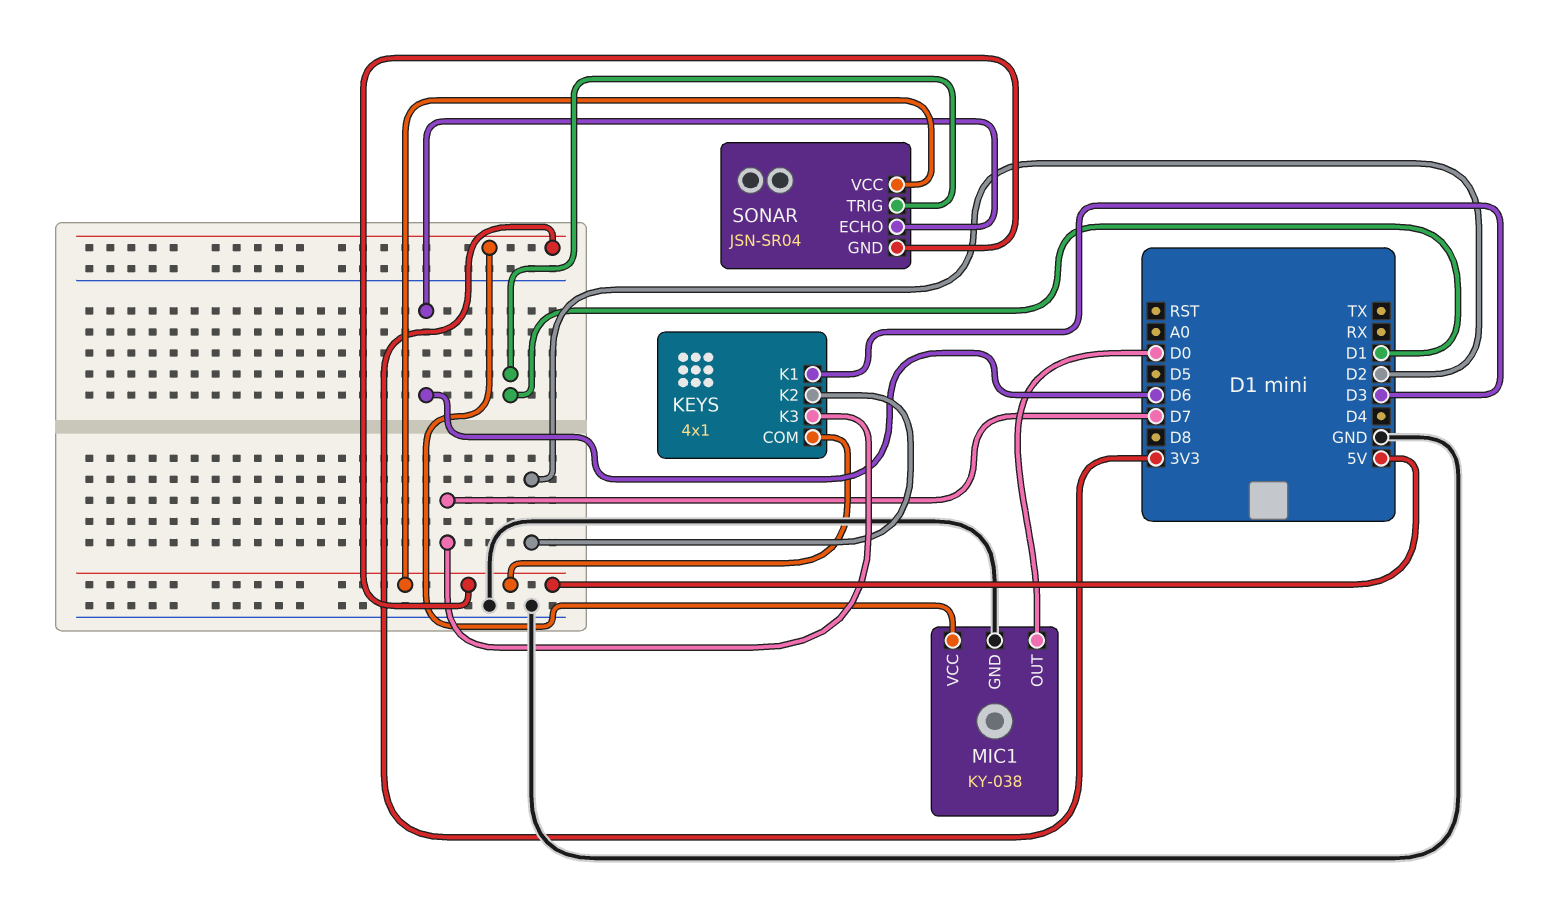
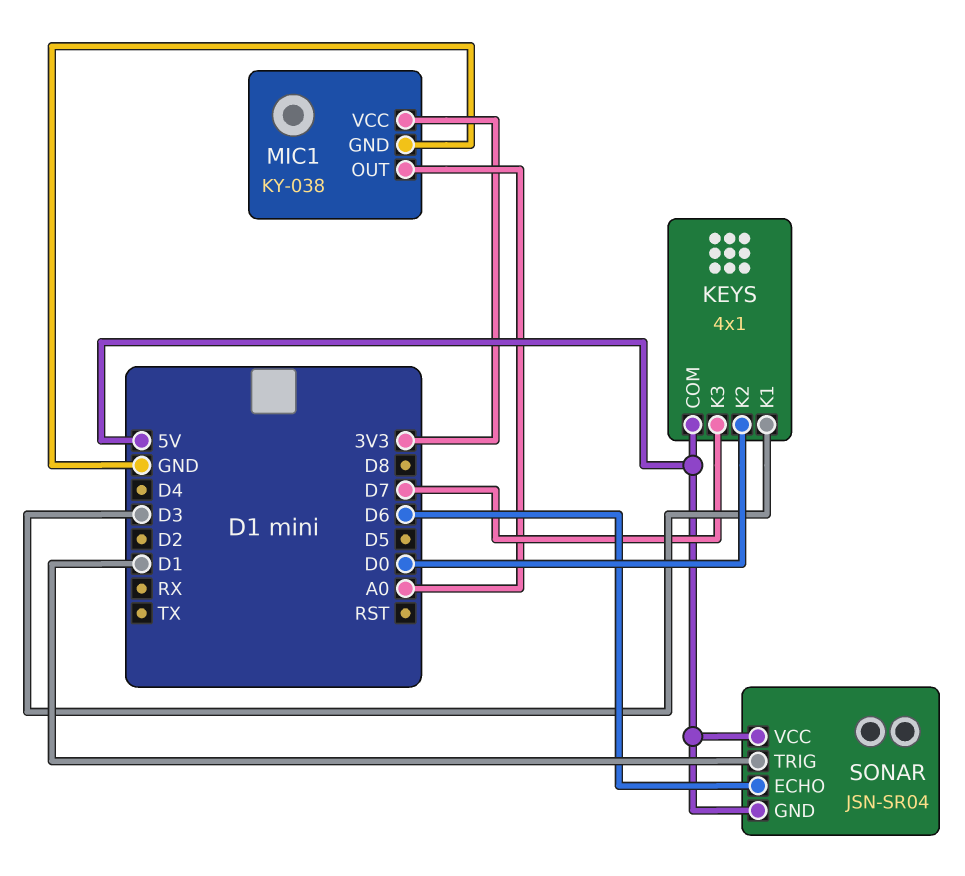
KEYS pin K2: D2 -> D0
MIC1 pin OUT: D0 -> A0

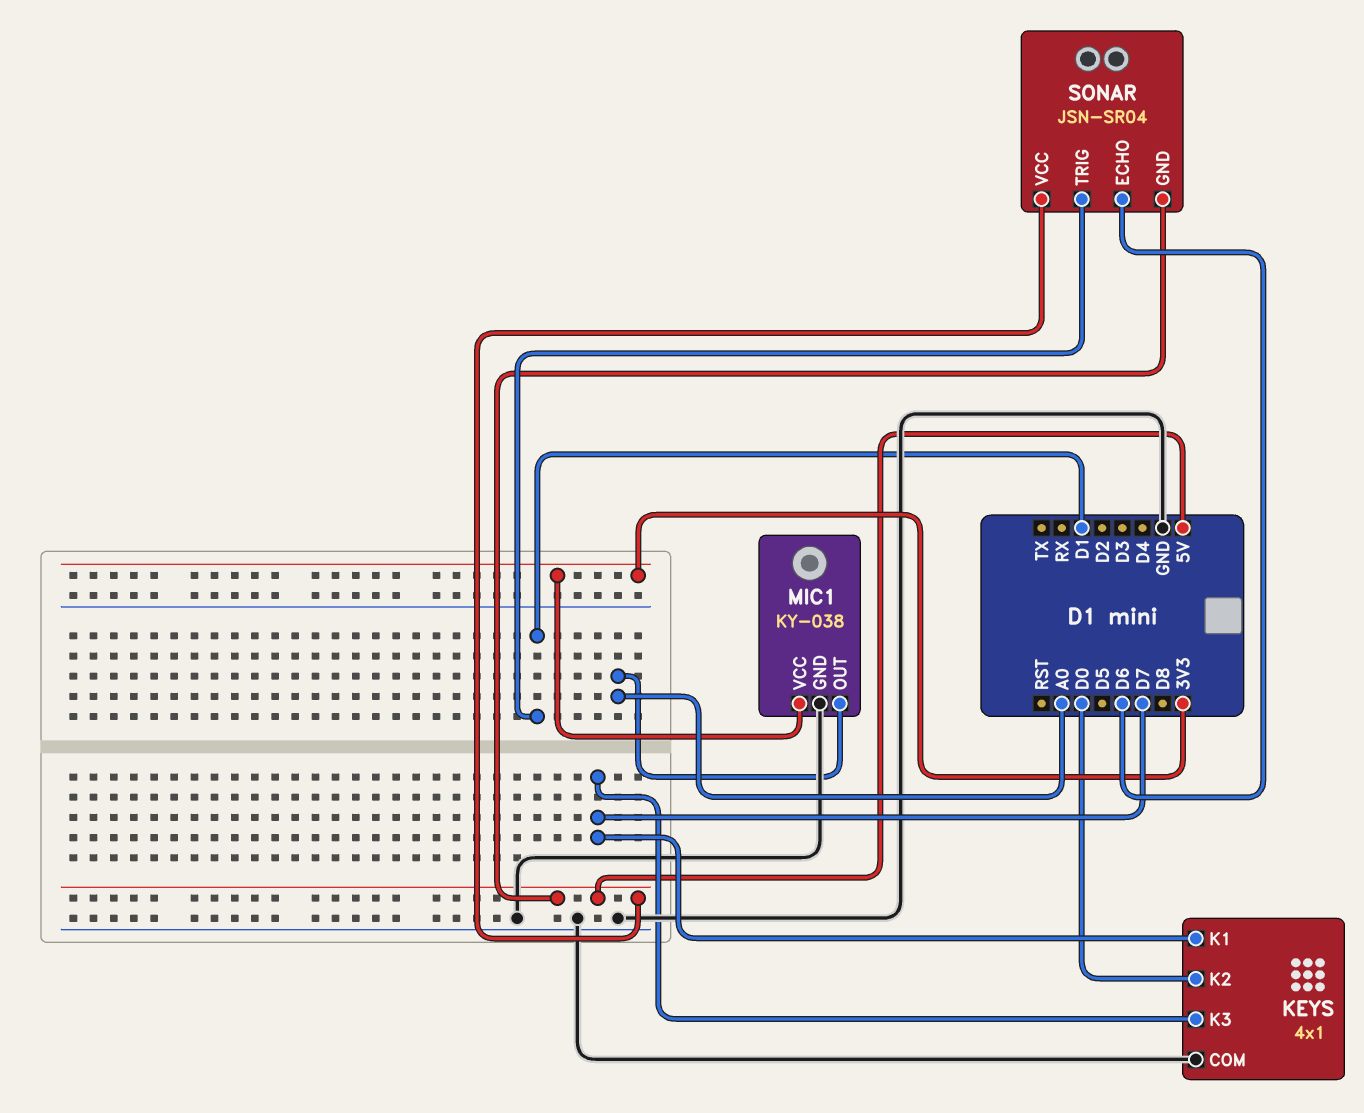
KEYS pin COM: 5V -> GND
KEYS pin K1: D3 -> D7

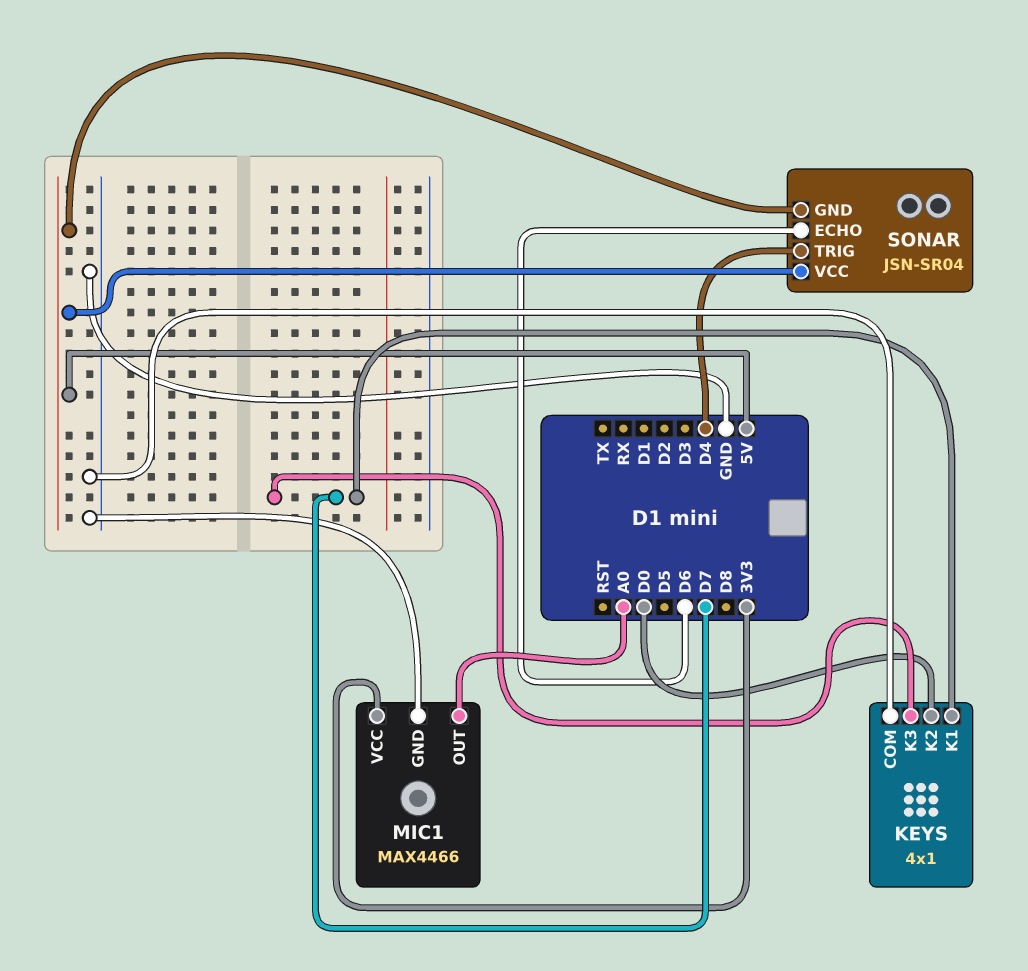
MIC1: KY-038 -> MAX4466
SONAR pin TRIG: D1 -> D4

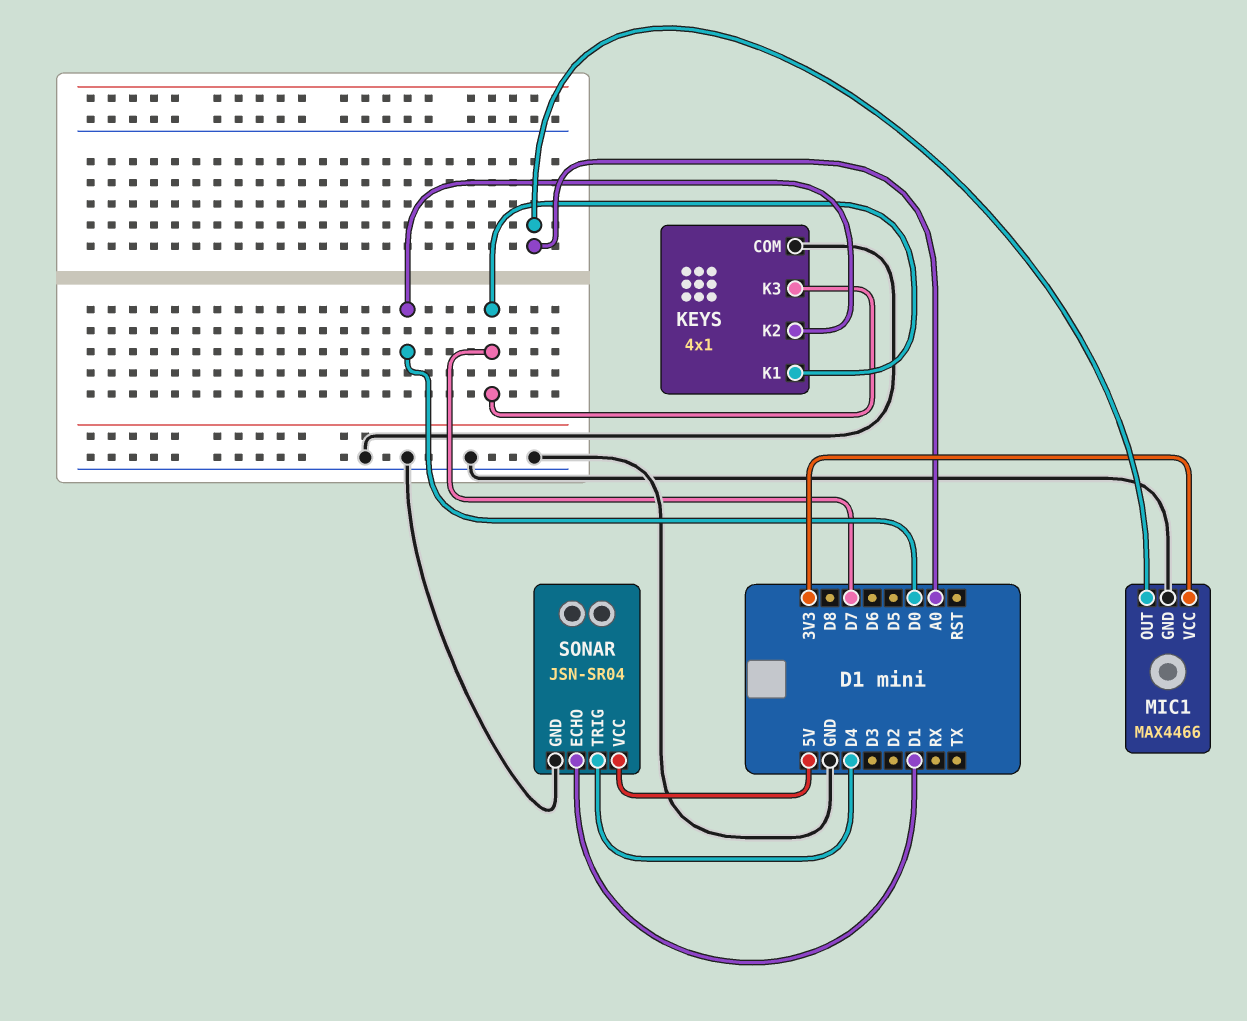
SONAR pin ECHO: D6 -> D1
SONAR pin GND: 5V -> GND

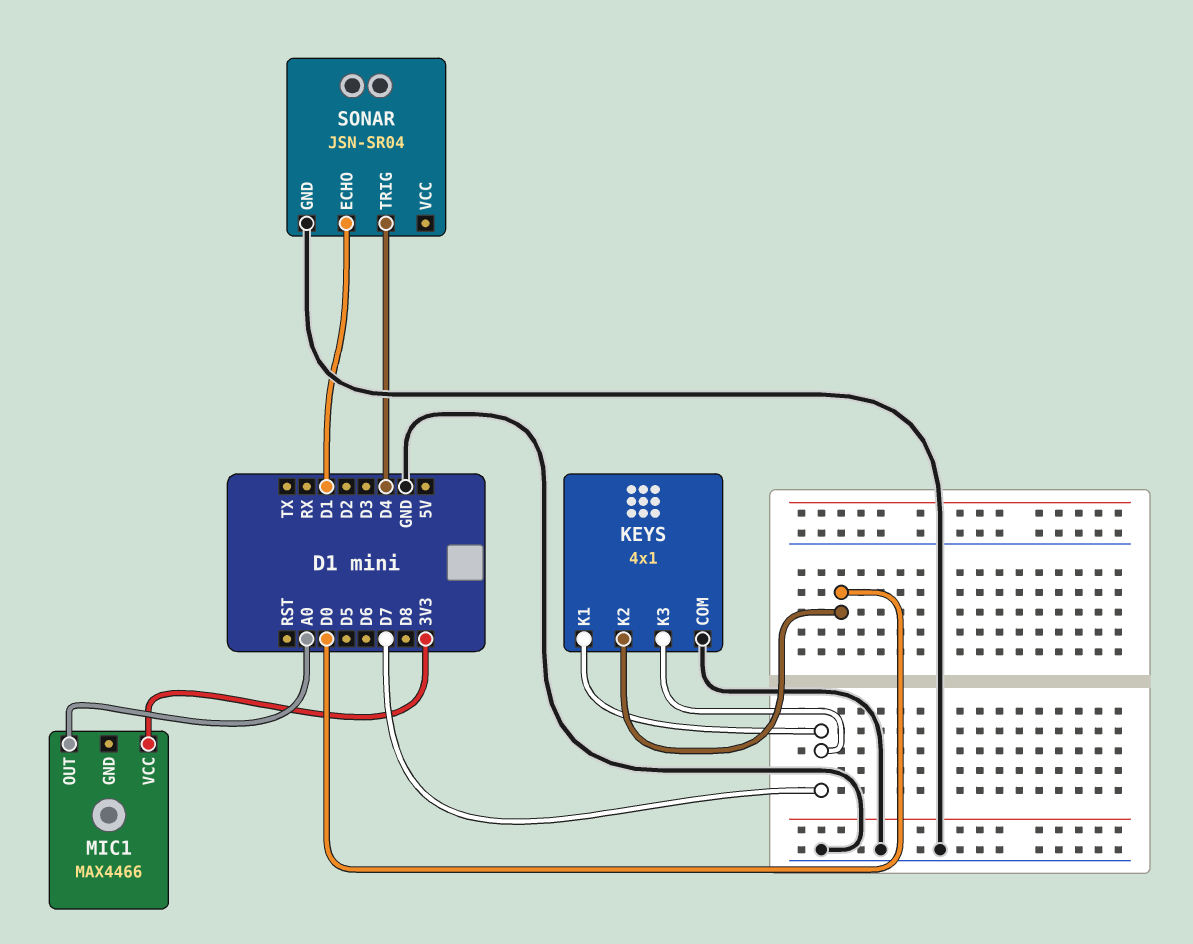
MIC1 pin GND: GND -> none
SONAR pin VCC: 5V -> none

